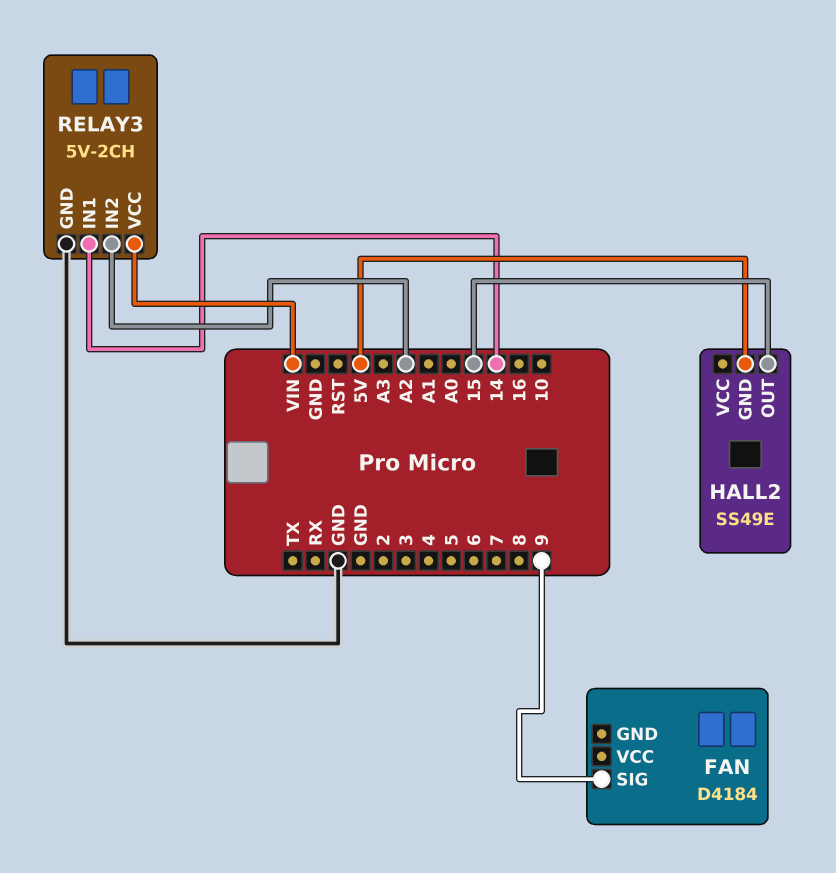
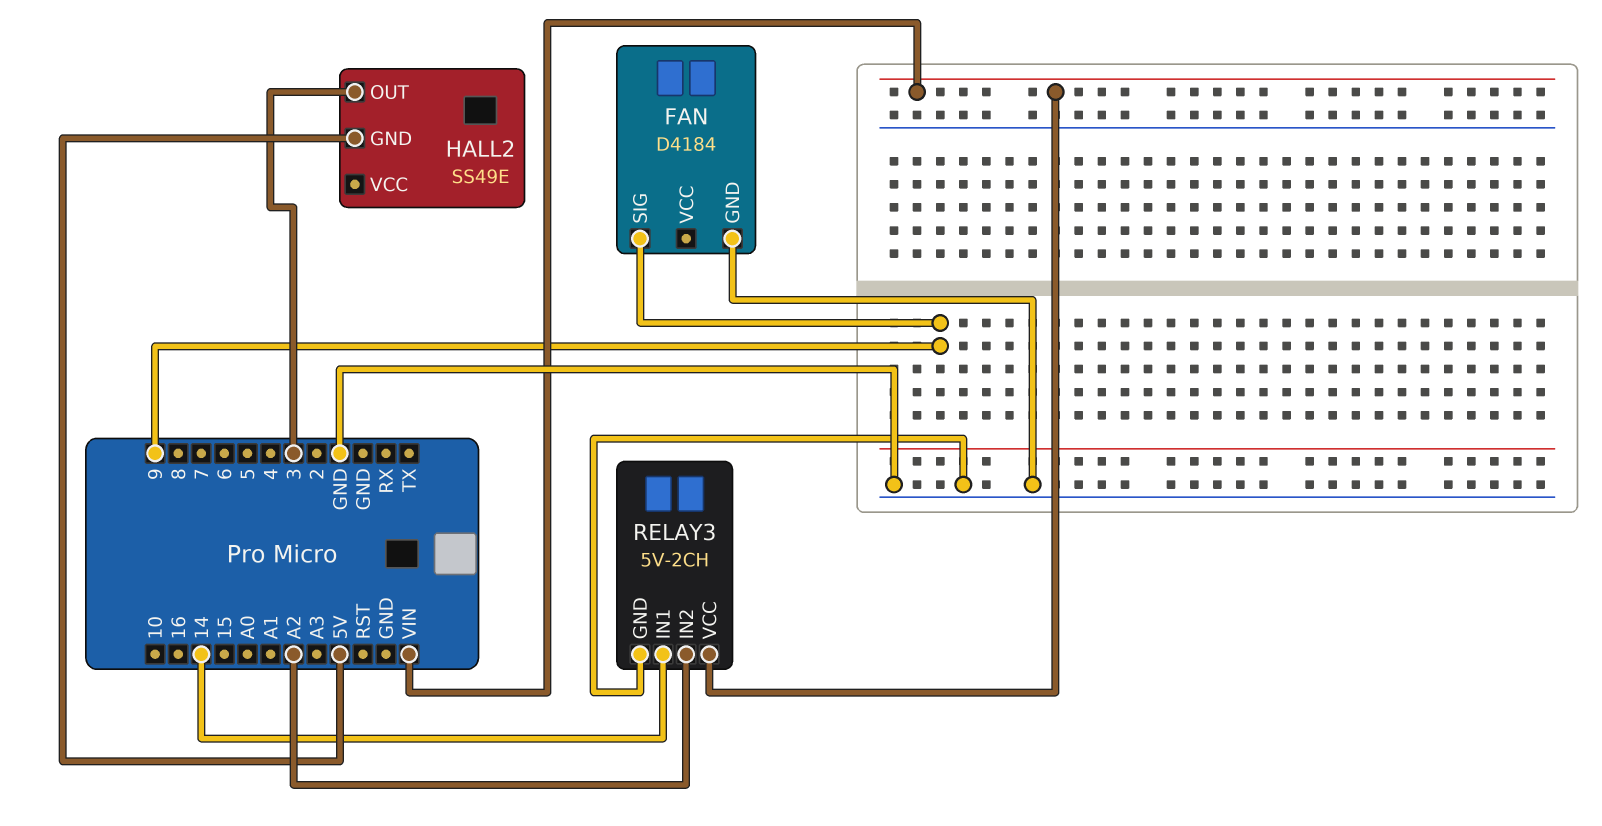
FAN pin GND: none -> GND
HALL2 pin OUT: 15 -> 3

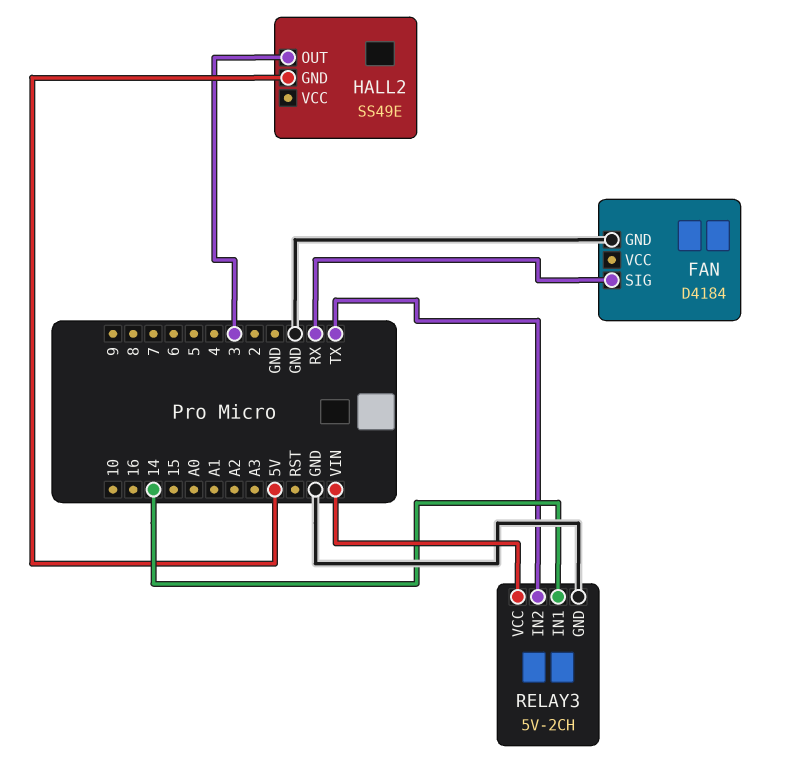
FAN pin SIG: 9 -> RX
RELAY3 pin IN2: A2 -> TX

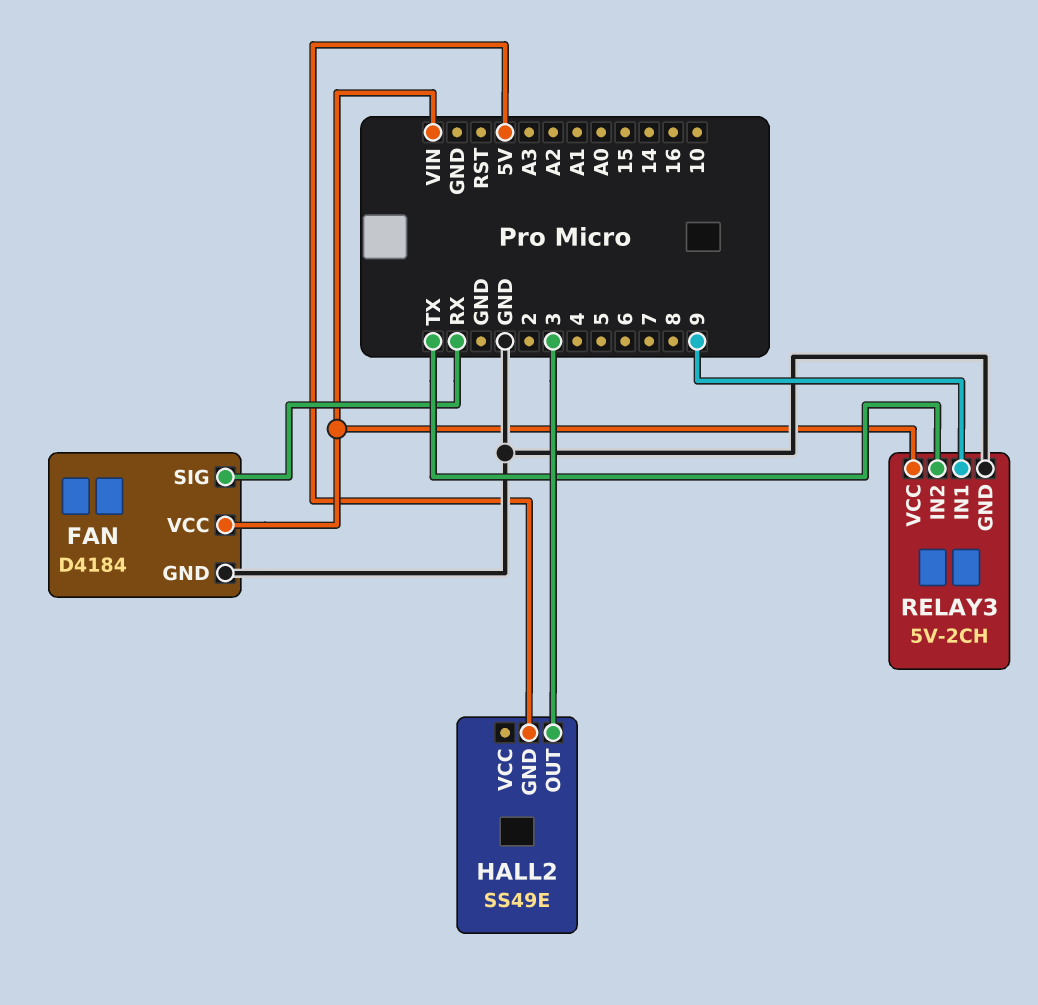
FAN pin VCC: none -> VIN
RELAY3 pin IN1: 14 -> 9

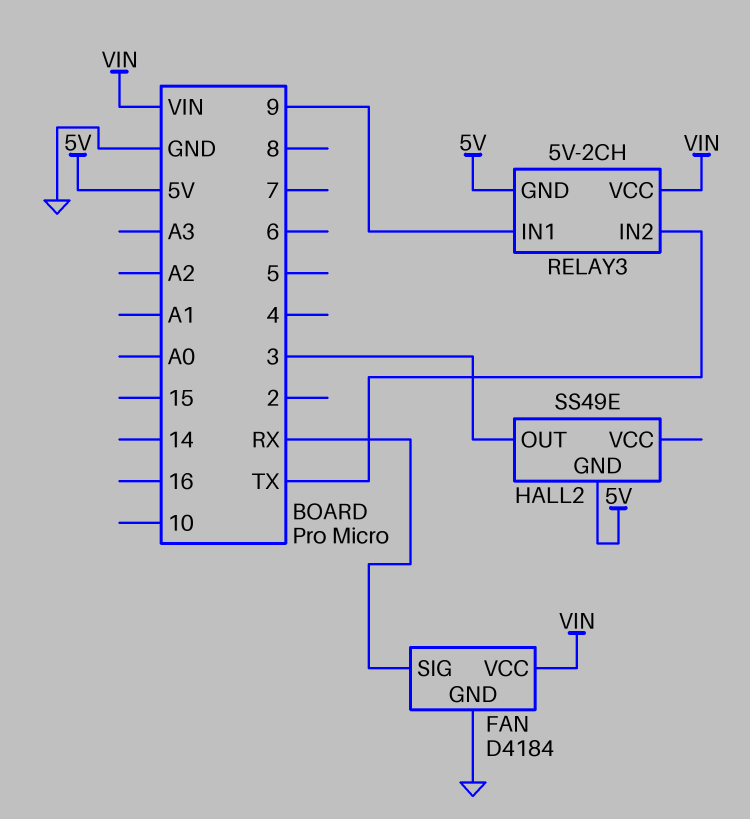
RELAY3 pin GND: GND -> 5V

